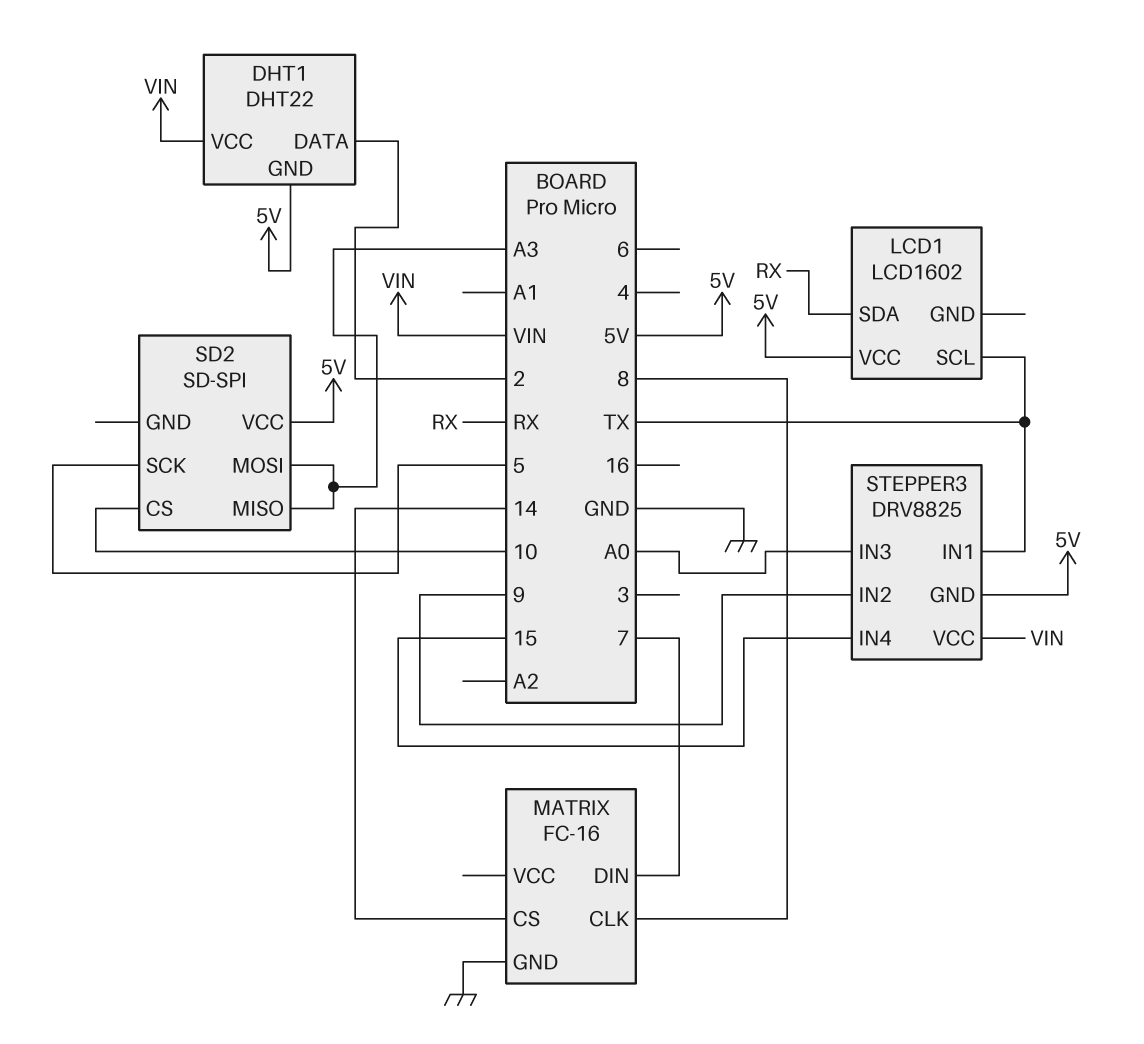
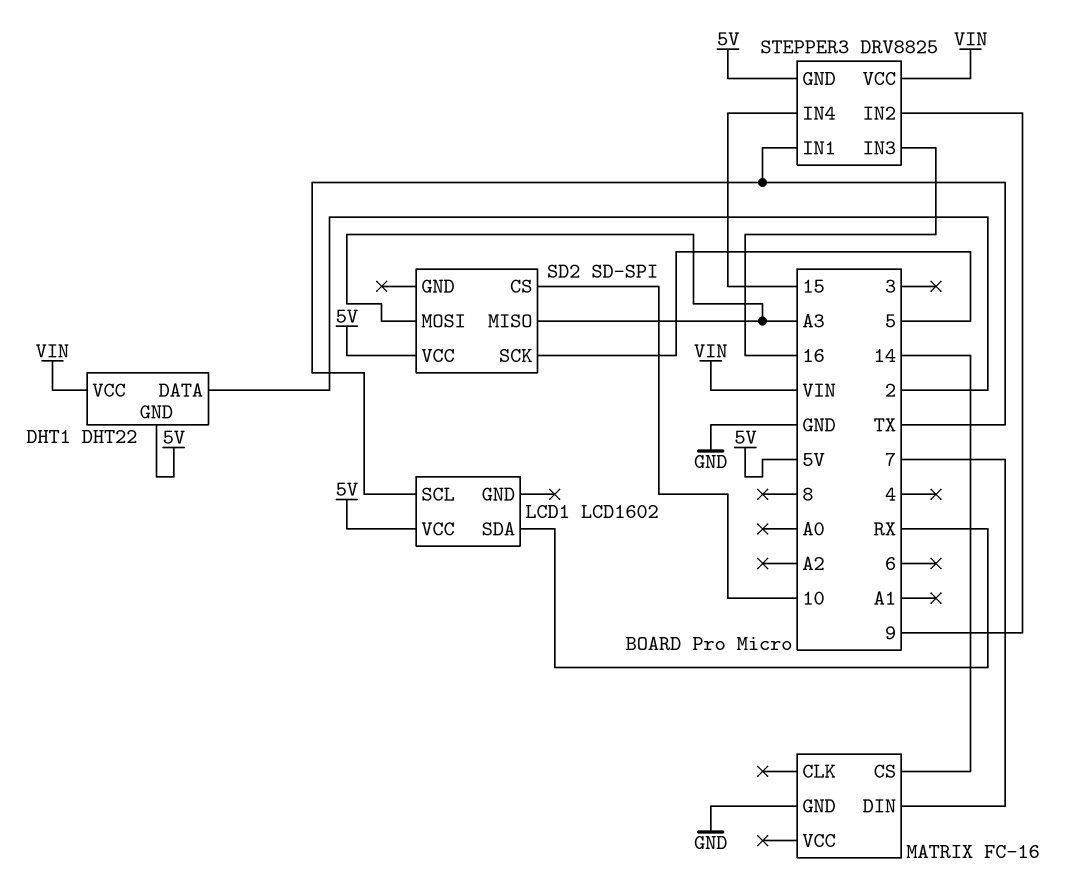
MATRIX pin CLK: 8 -> none
STEPPER3 pin IN3: A0 -> 16

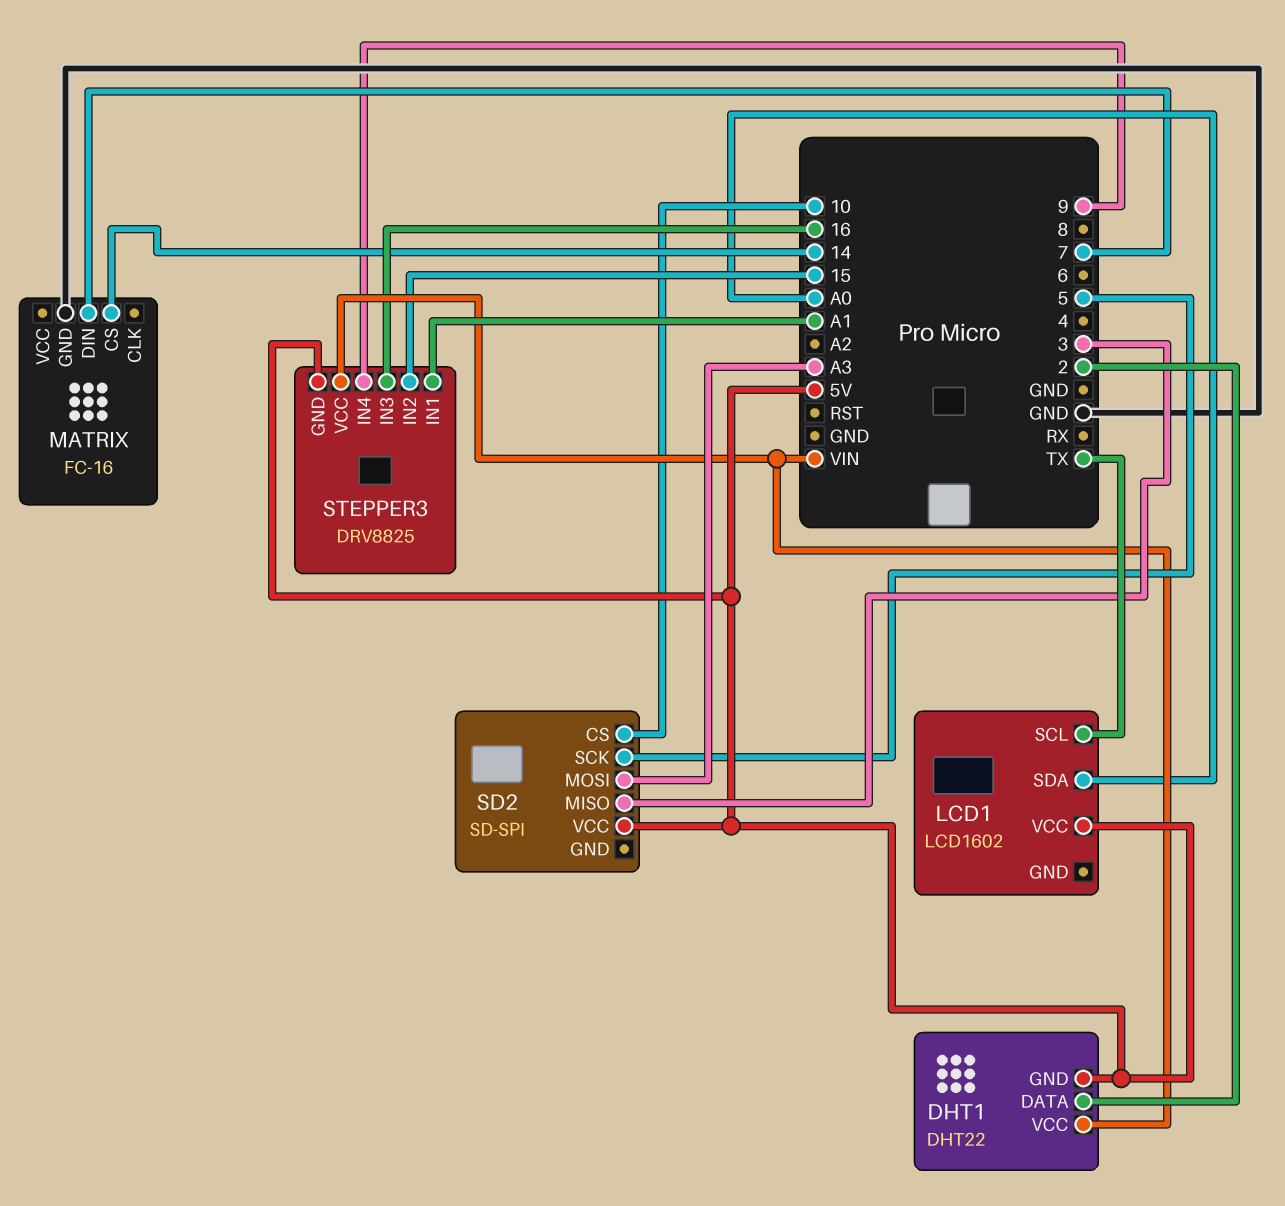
LCD1 pin SDA: RX -> A0
SD2 pin MISO: A3 -> 3
STEPPER3 pin IN1: TX -> A1
STEPPER3 pin IN2: 9 -> 15
STEPPER3 pin IN4: 15 -> 9

